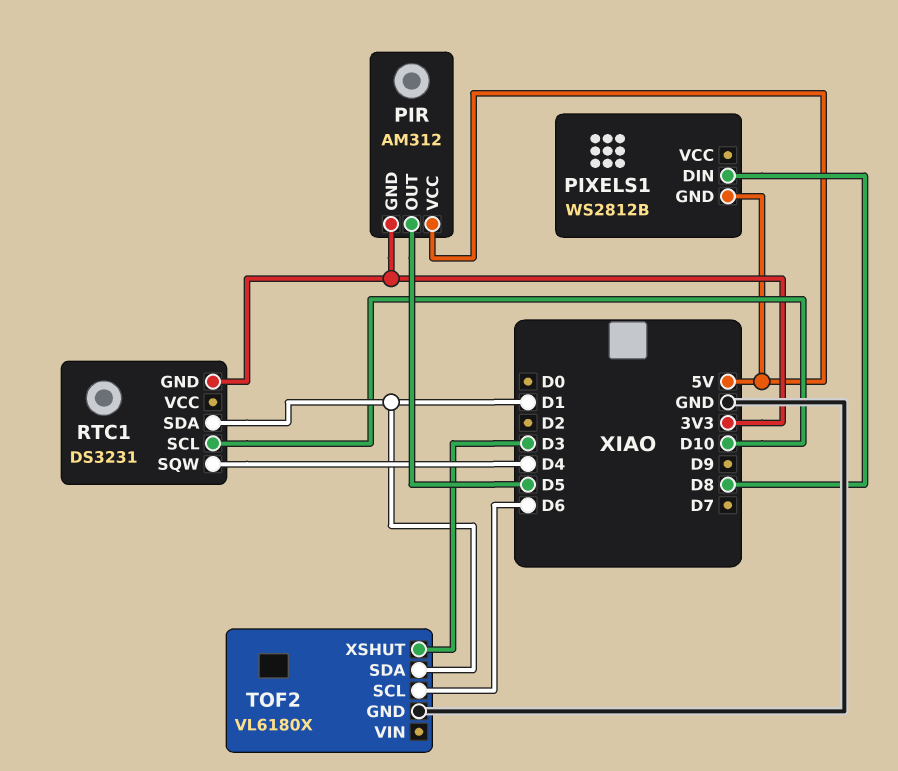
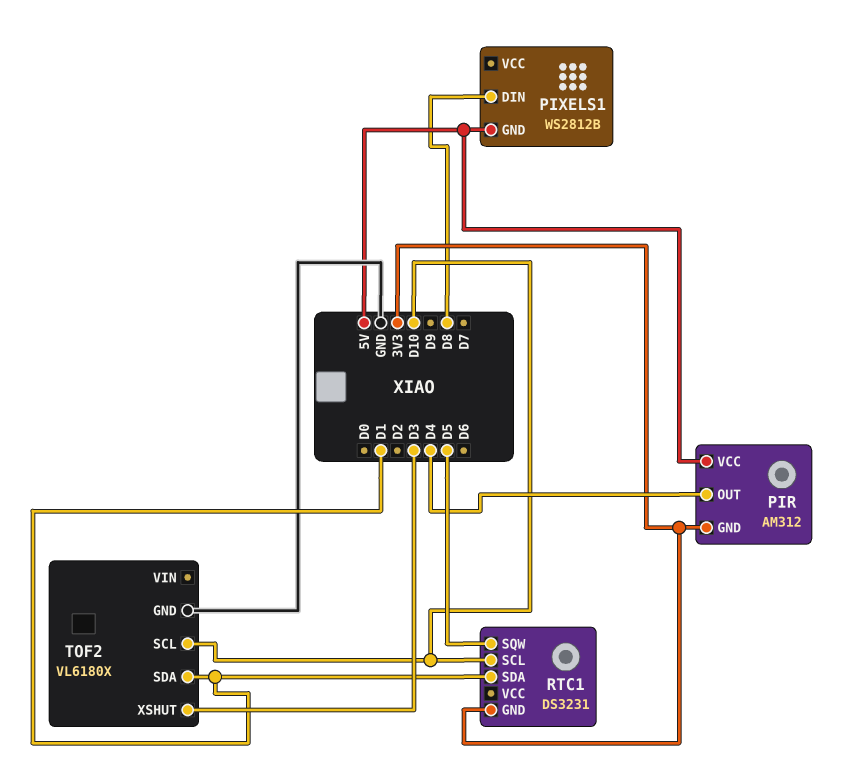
PIR pin OUT: D5 -> D4
RTC1 pin SQW: D4 -> D5
TOF2 pin SCL: D6 -> D10

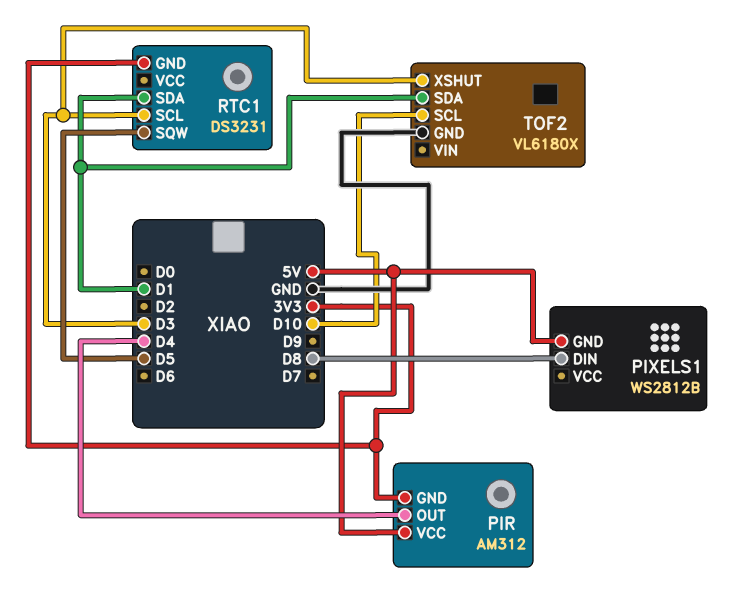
RTC1 pin SCL: D10 -> D3

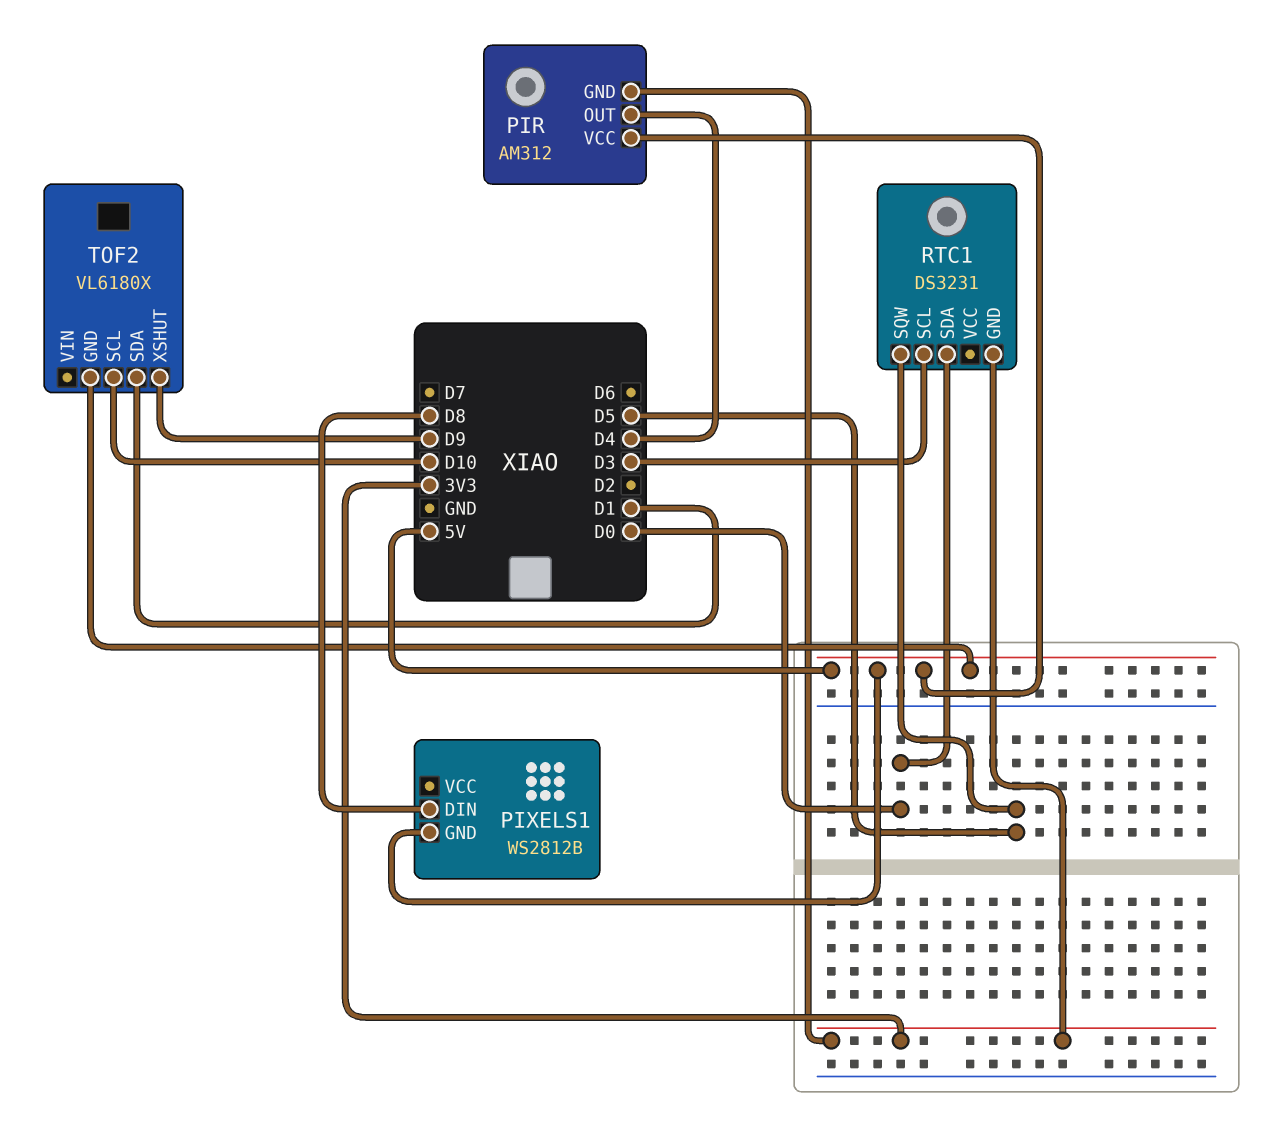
RTC1 pin SDA: D1 -> D0
TOF2 pin GND: GND -> 5V
TOF2 pin XSHUT: D3 -> D9

